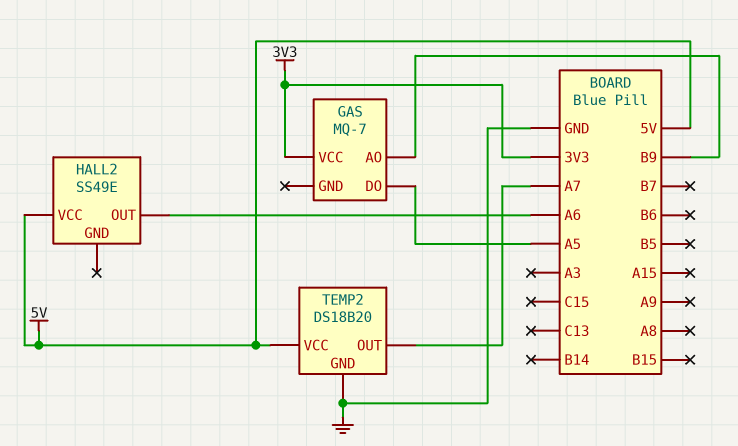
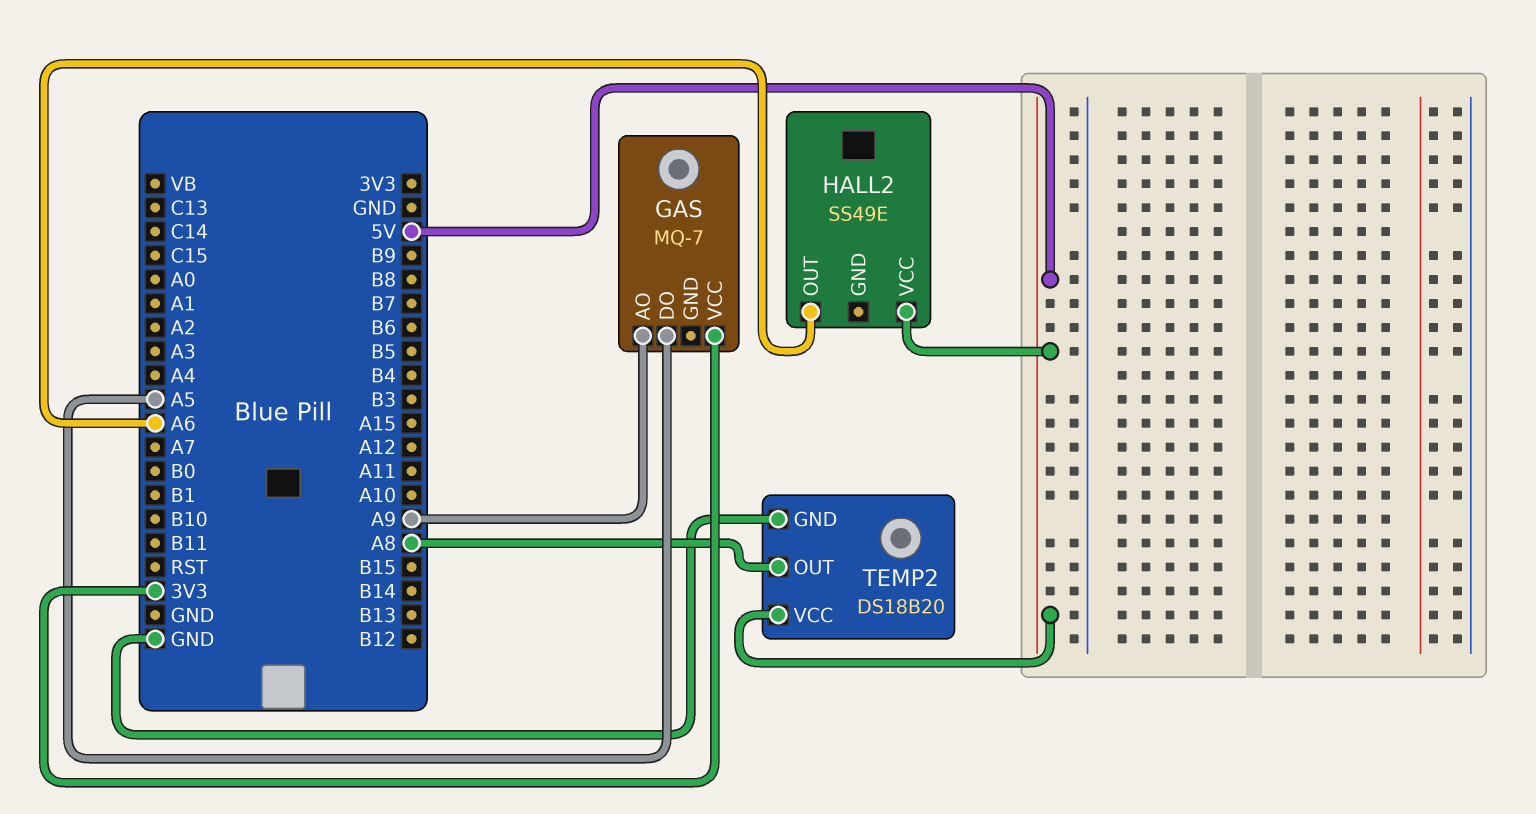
GAS pin AO: B9 -> A9
TEMP2 pin OUT: A7 -> A8

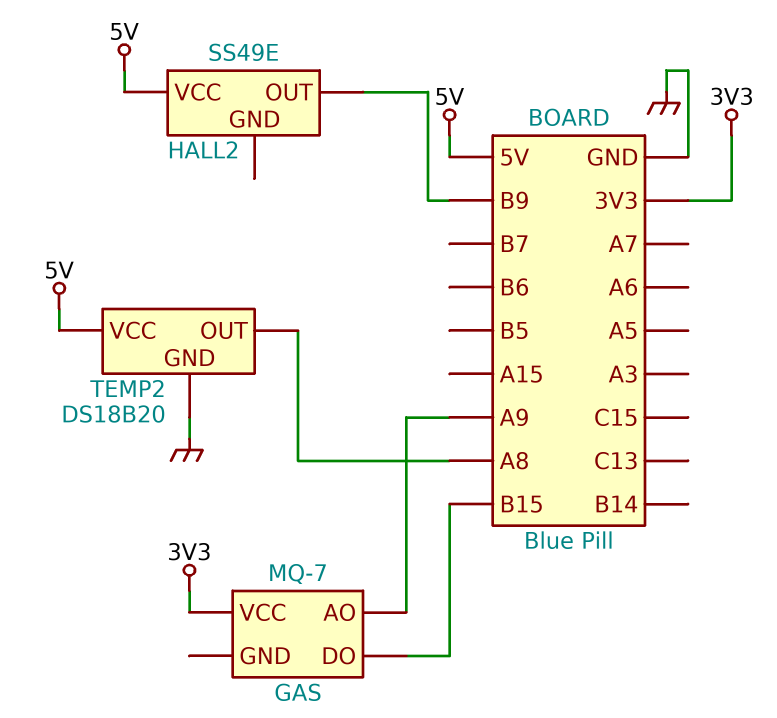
GAS pin DO: A5 -> B15
HALL2 pin OUT: A6 -> B9

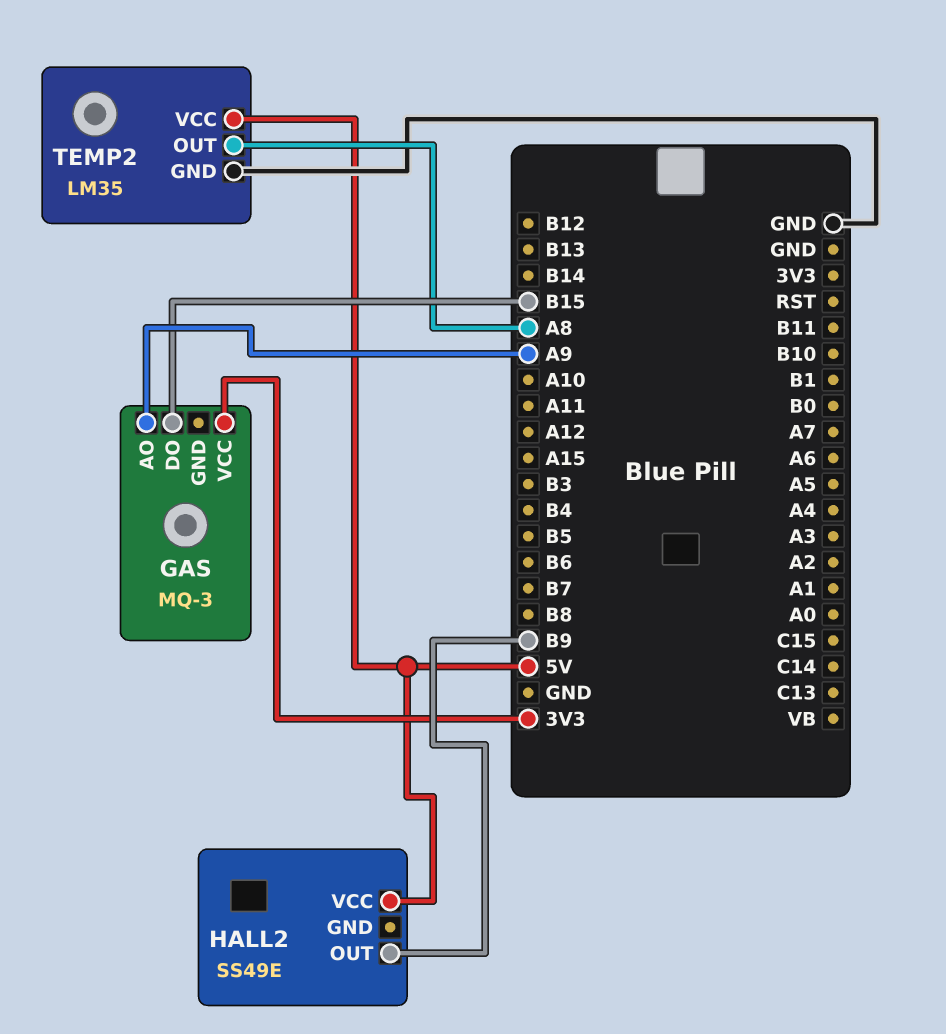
GAS: MQ-7 -> MQ-3
TEMP2: DS18B20 -> LM35

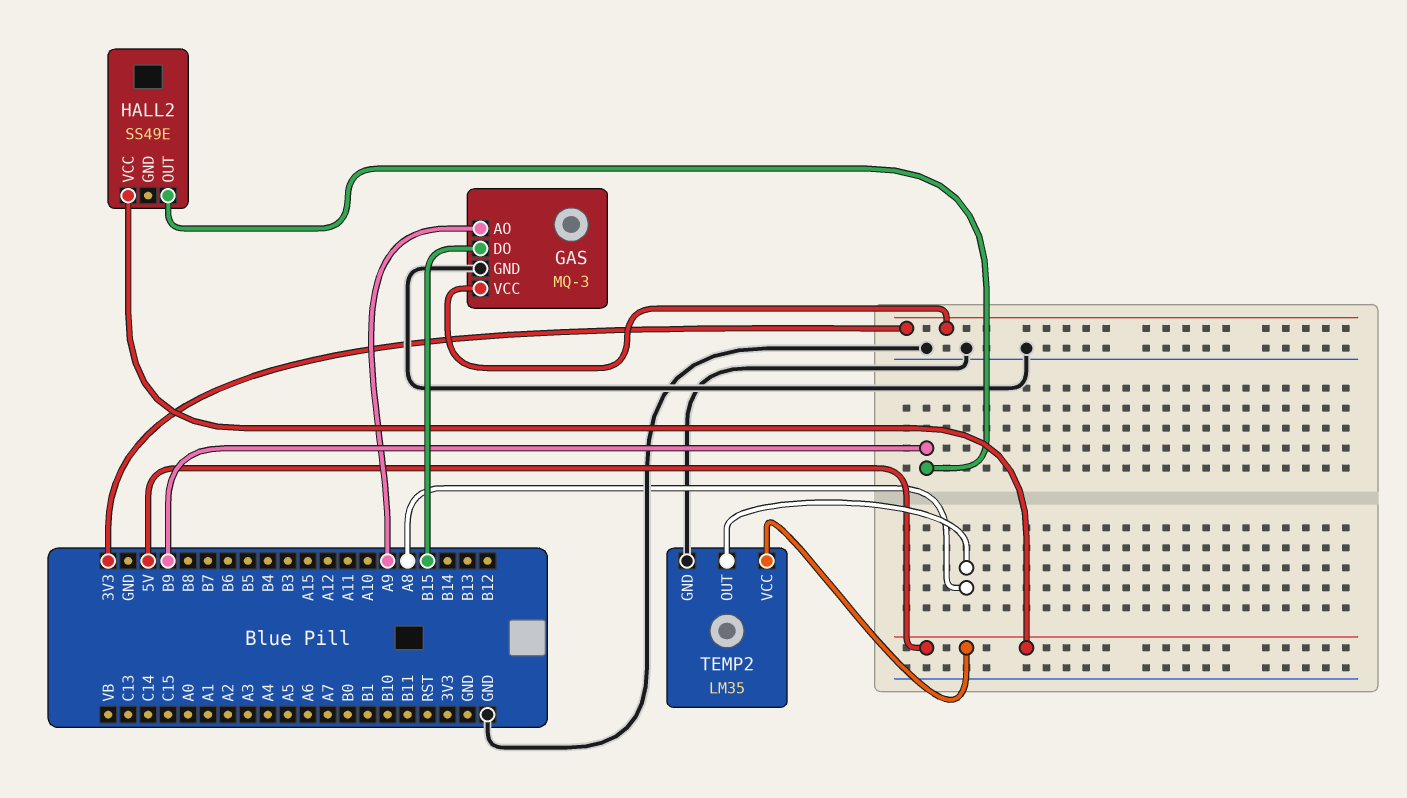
GAS pin GND: none -> GND

